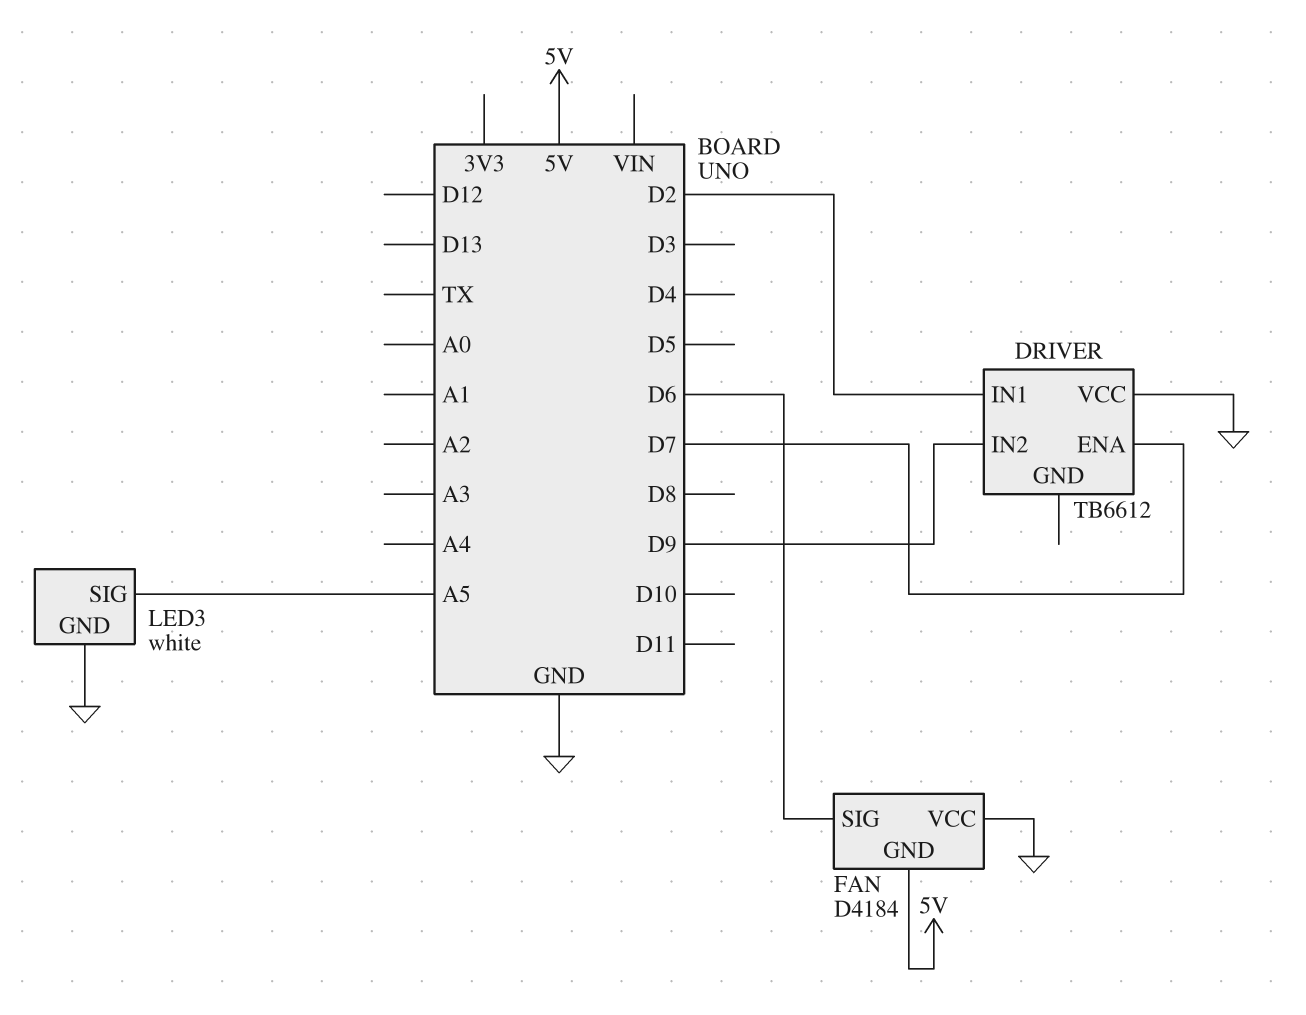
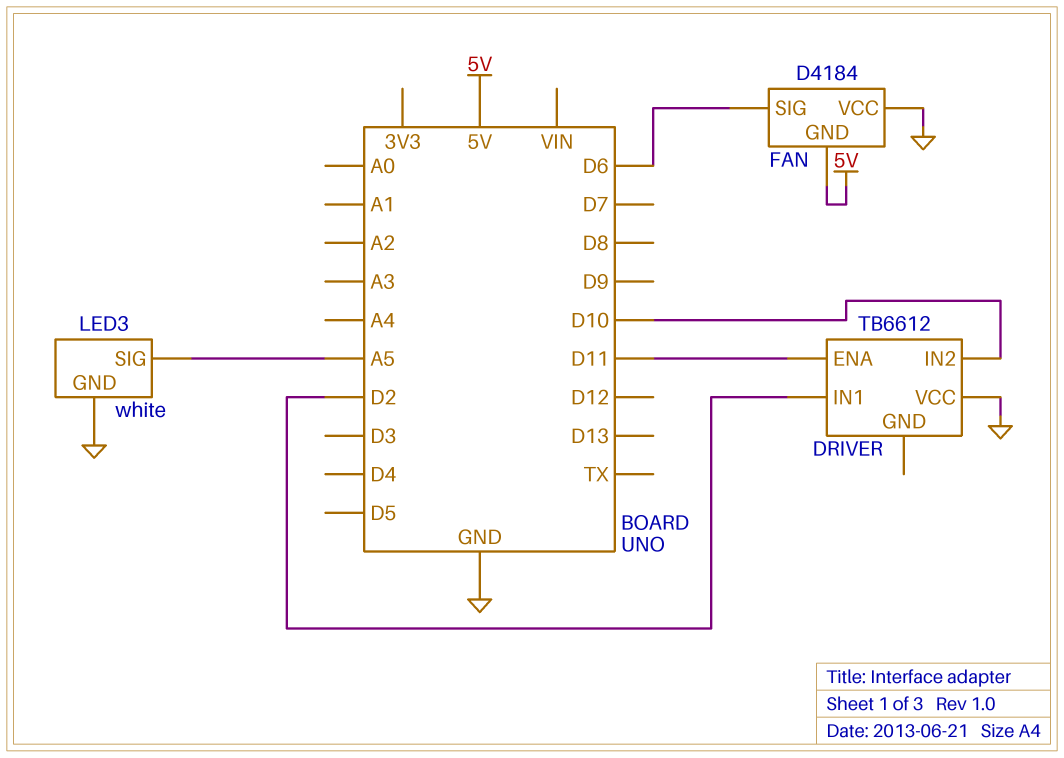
DRIVER pin ENA: D7 -> D11
DRIVER pin IN2: D9 -> D10

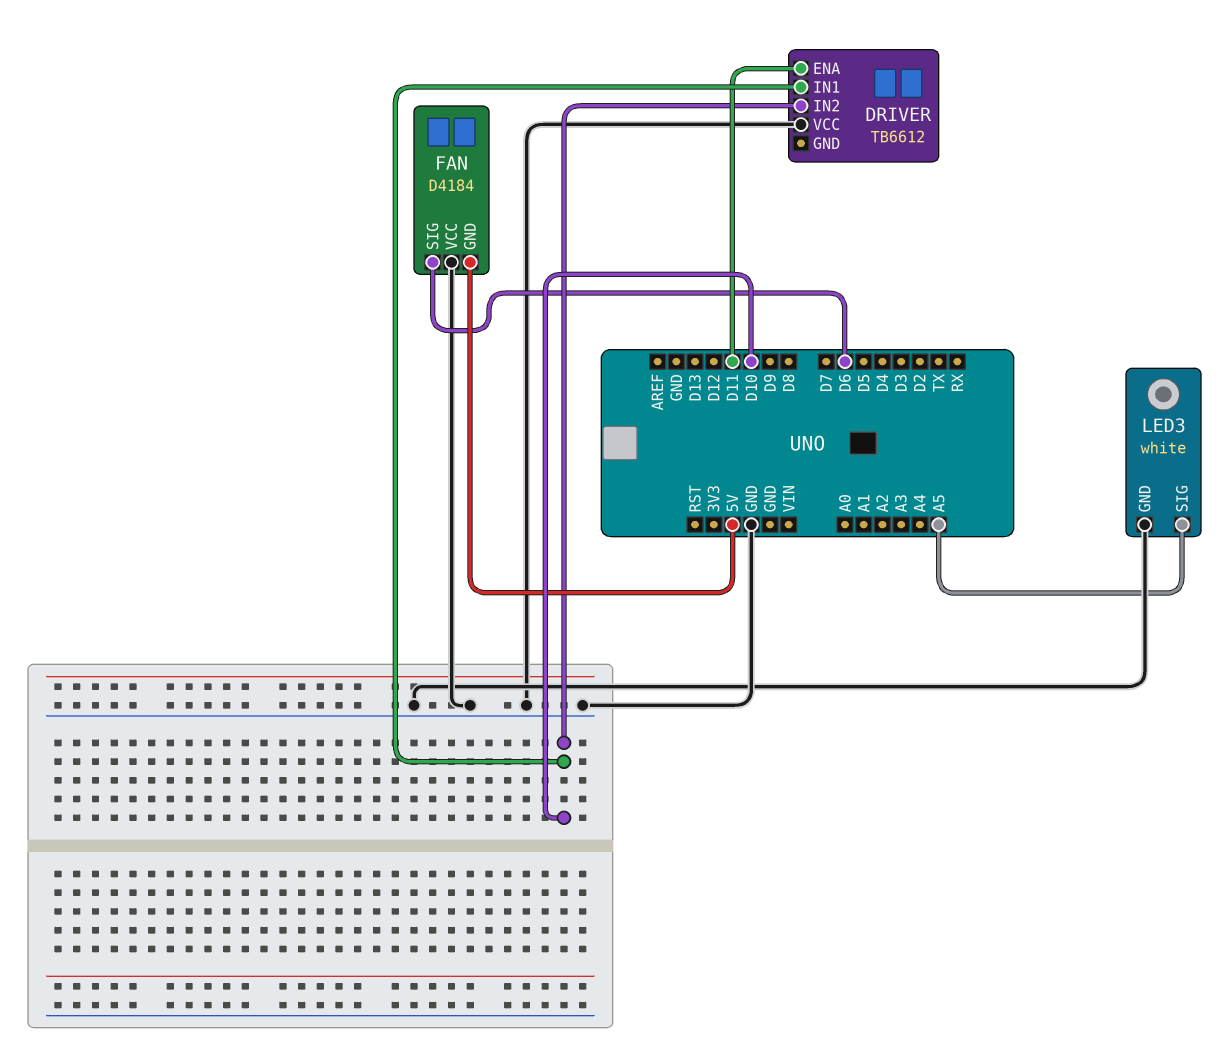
DRIVER pin IN1: D2 -> D10

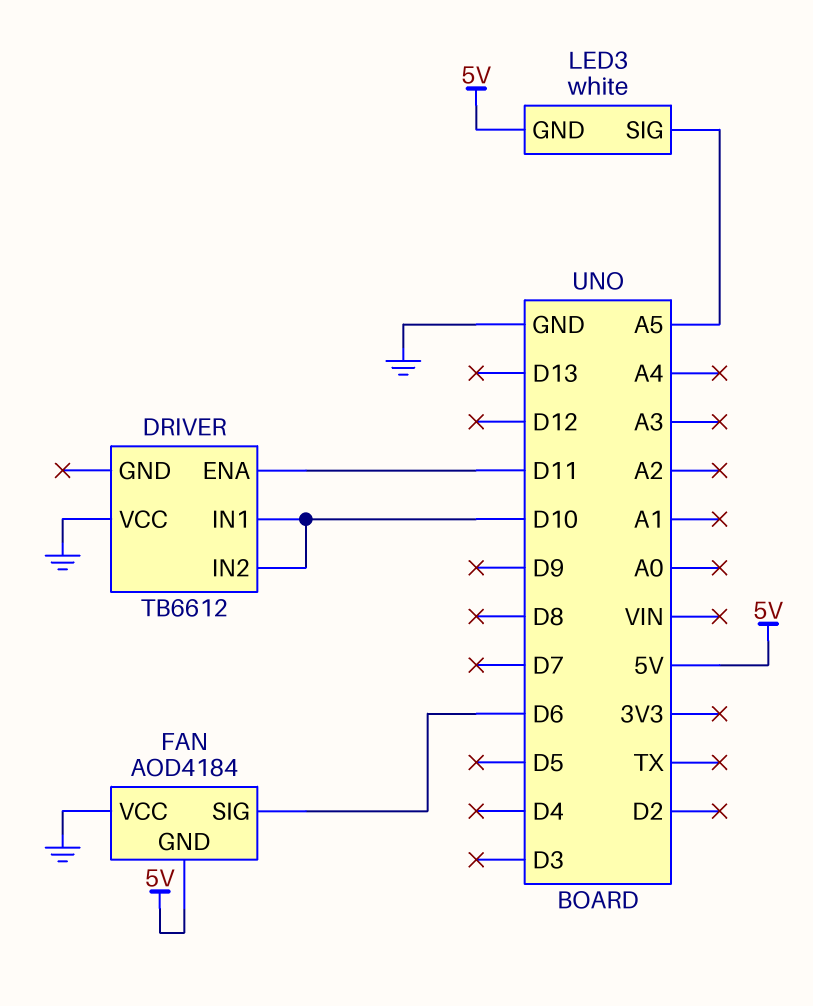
FAN: D4184 -> AOD4184
LED3 pin GND: GND -> 5V

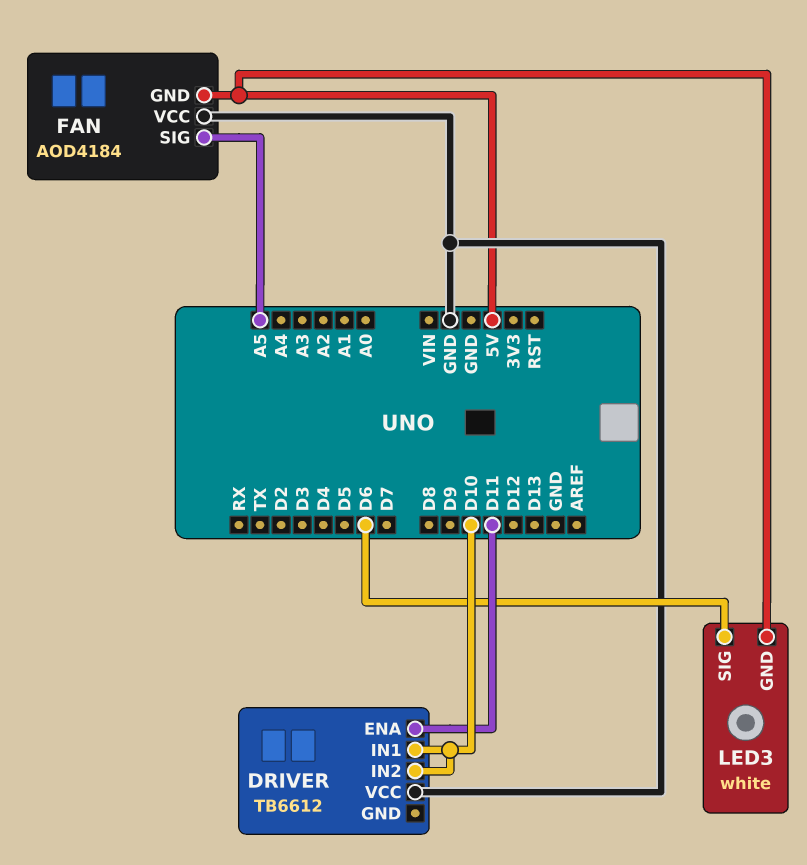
FAN pin SIG: D6 -> A5
LED3 pin SIG: A5 -> D6

